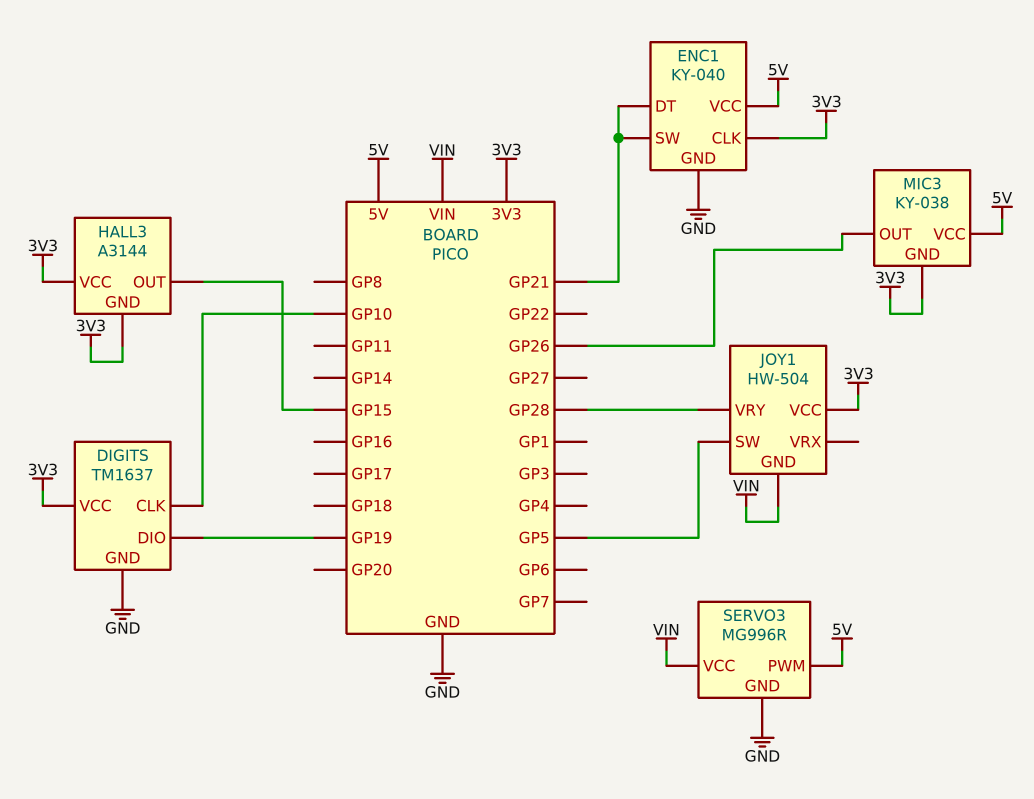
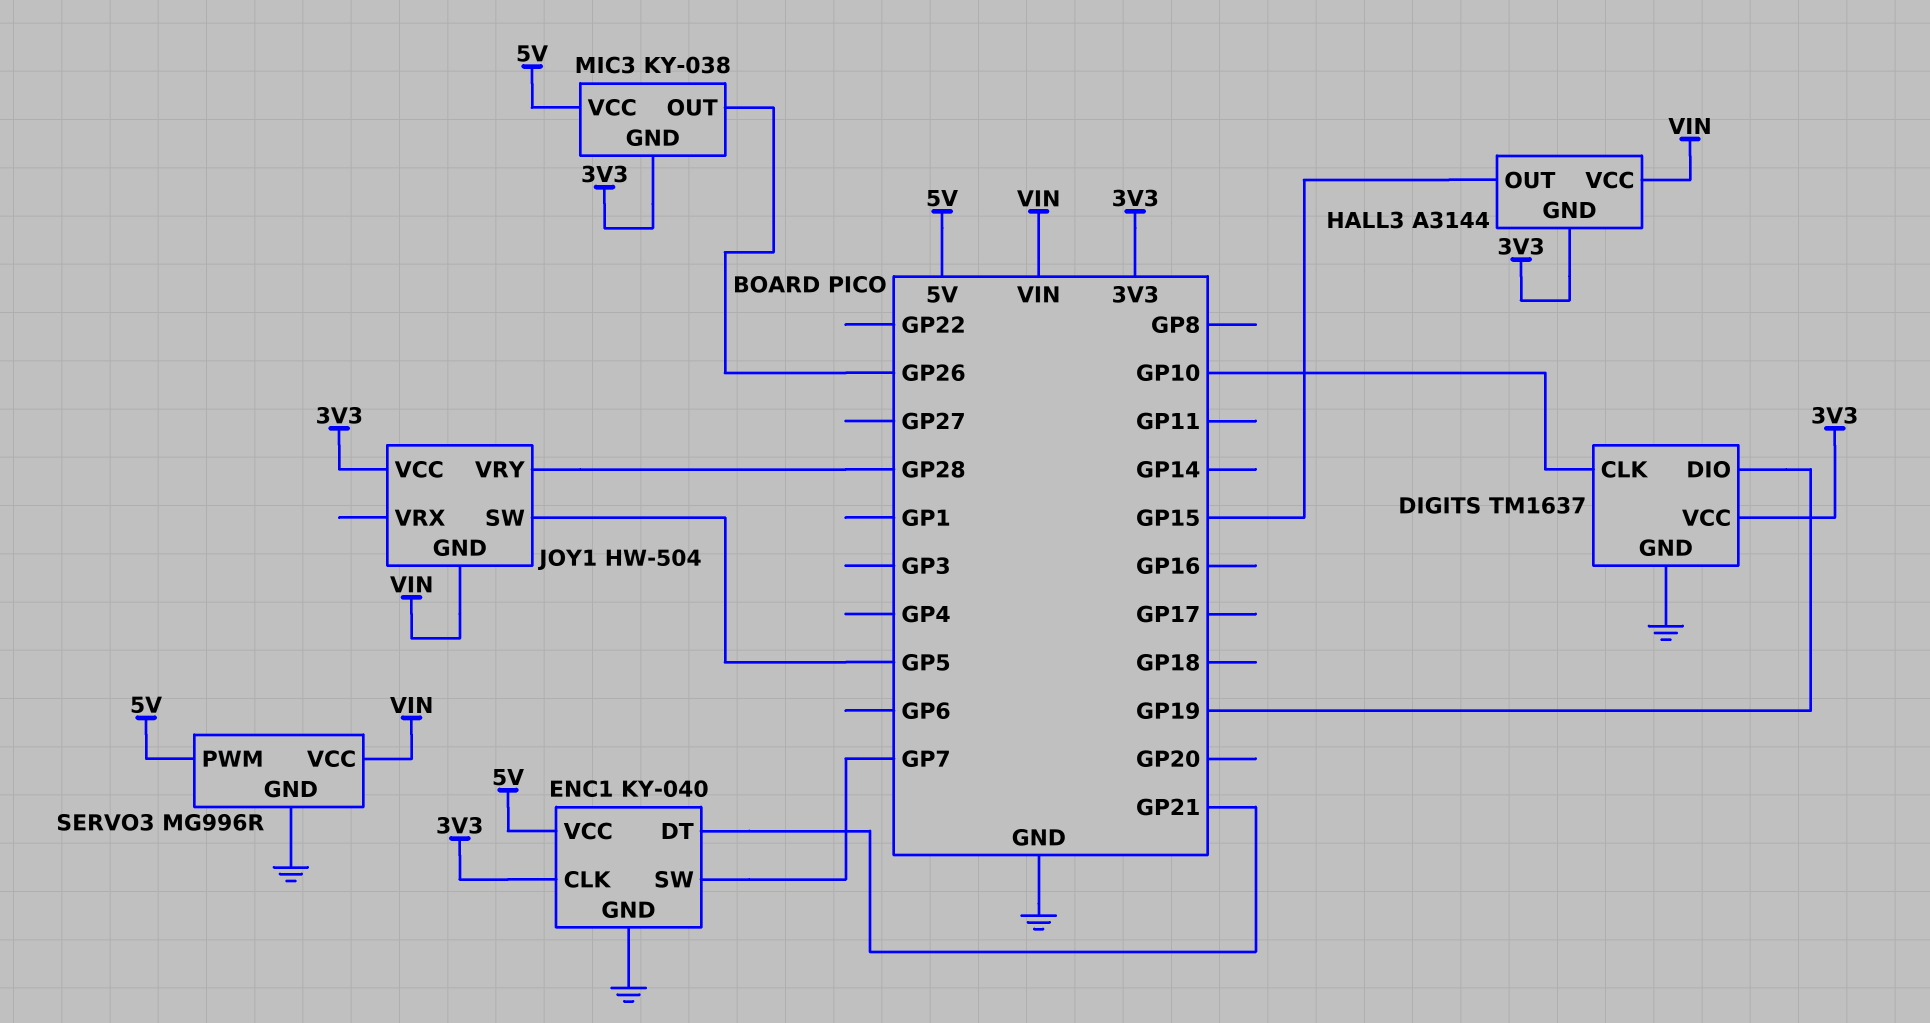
ENC1 pin SW: GP21 -> GP7
HALL3 pin VCC: 3V3 -> VIN

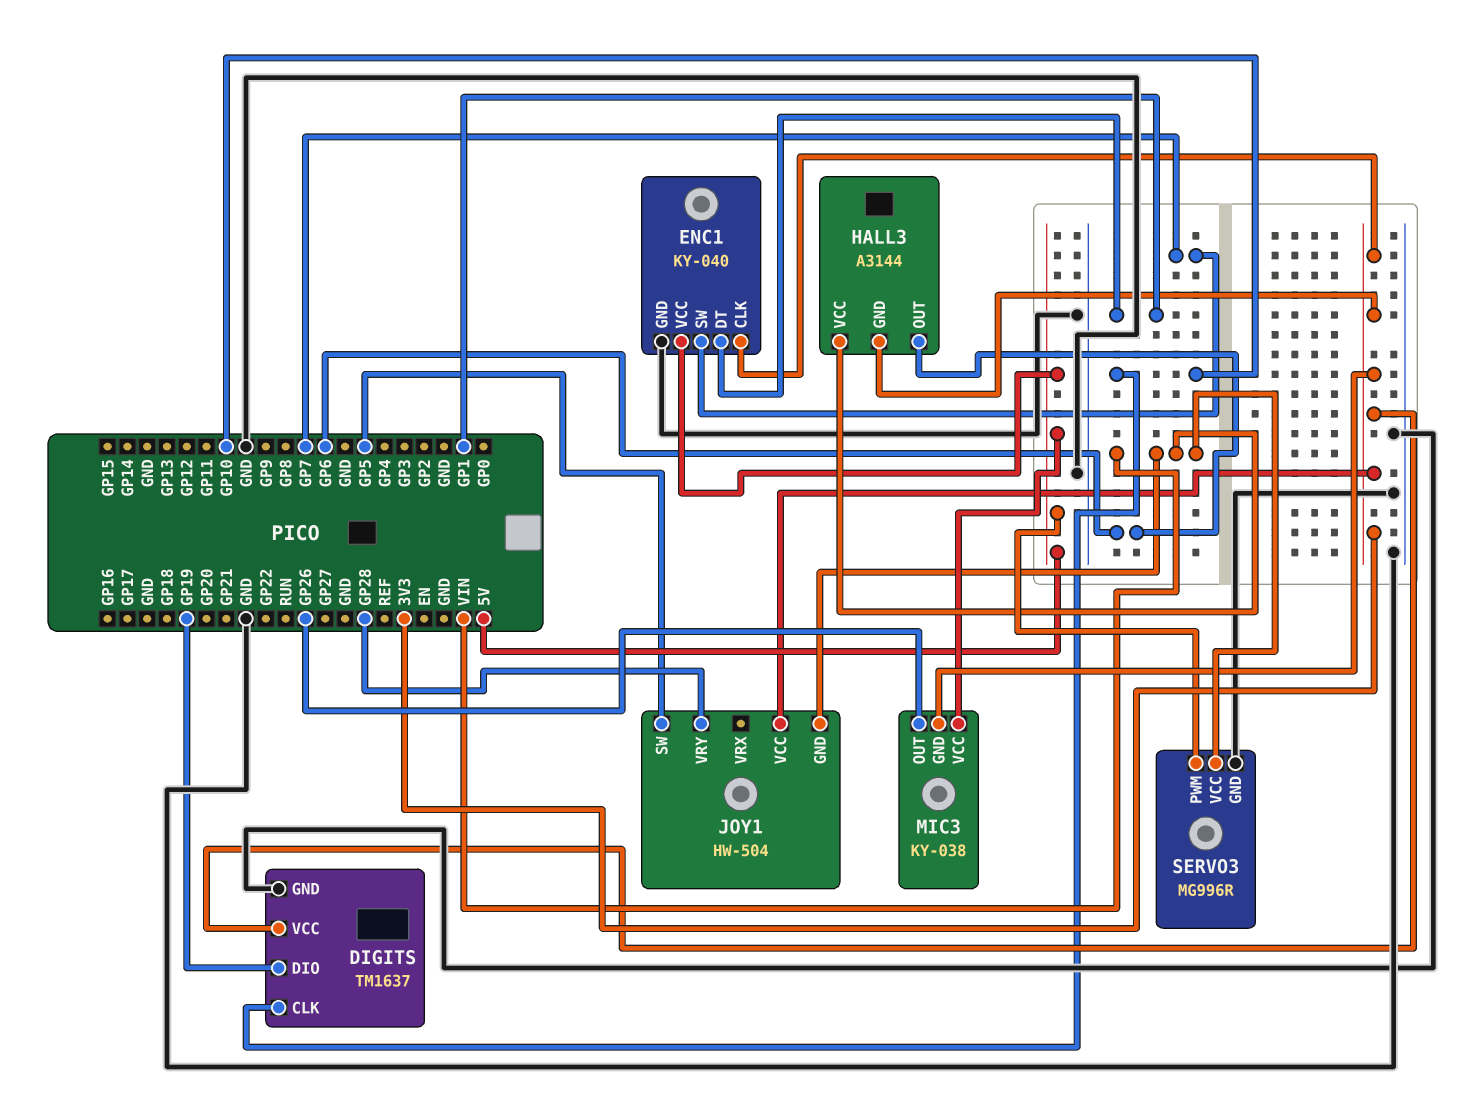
ENC1 pin DT: GP21 -> GP1
HALL3 pin OUT: GP15 -> GP6

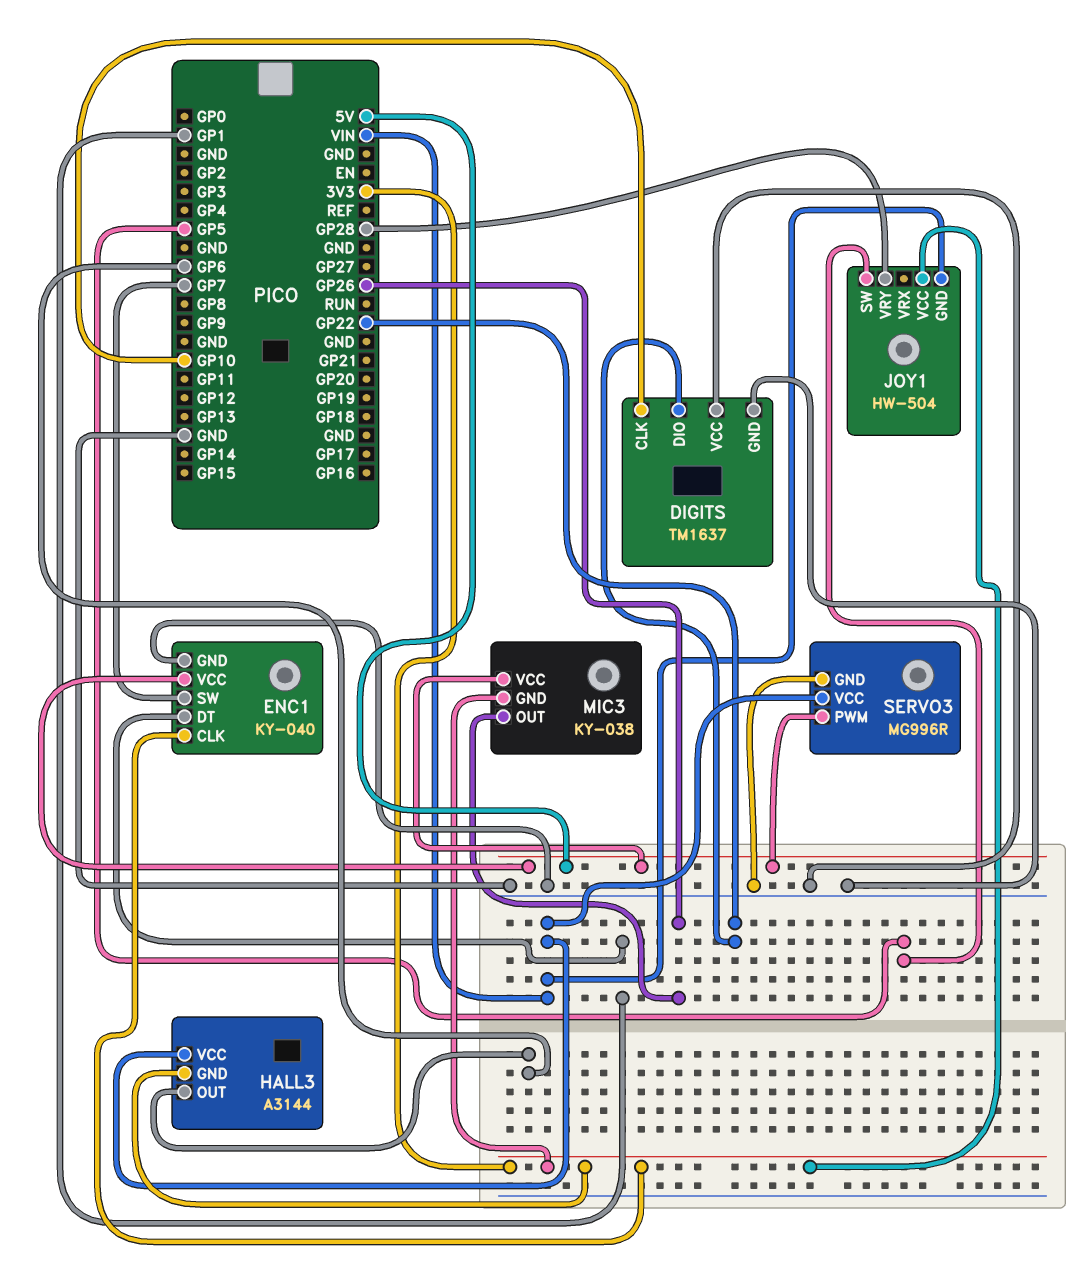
DIGITS pin DIO: GP19 -> GP22
DIGITS pin VCC: 3V3 -> GND

